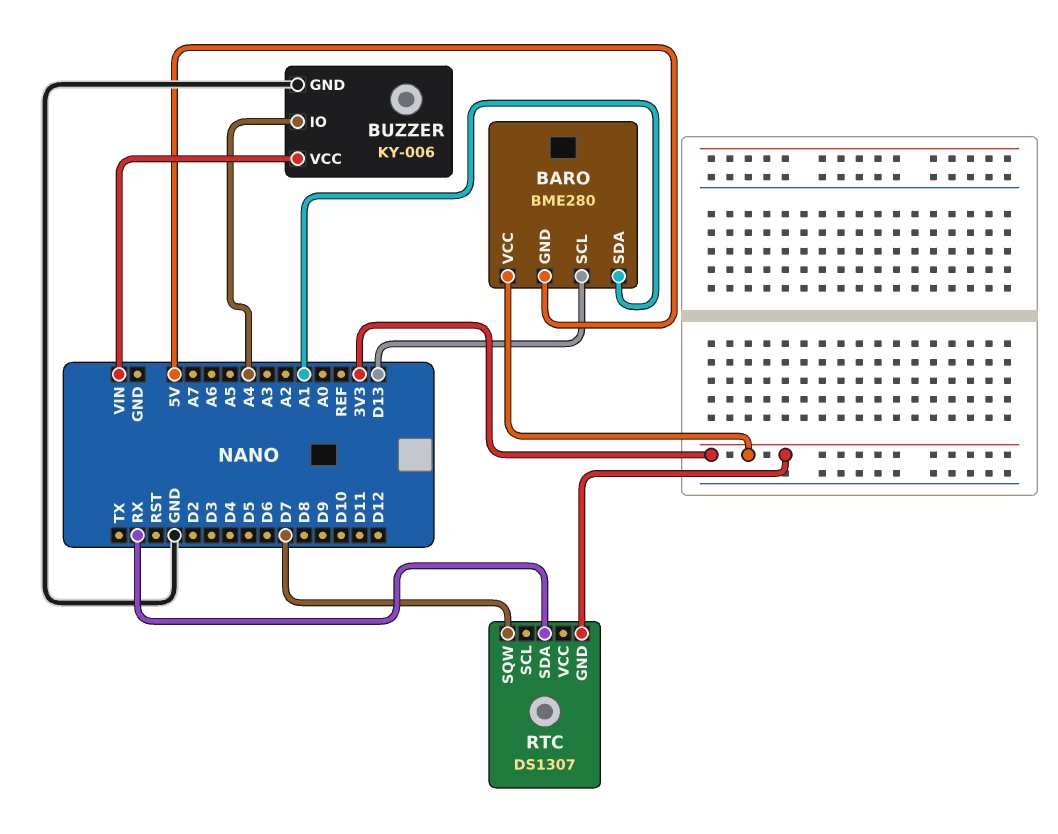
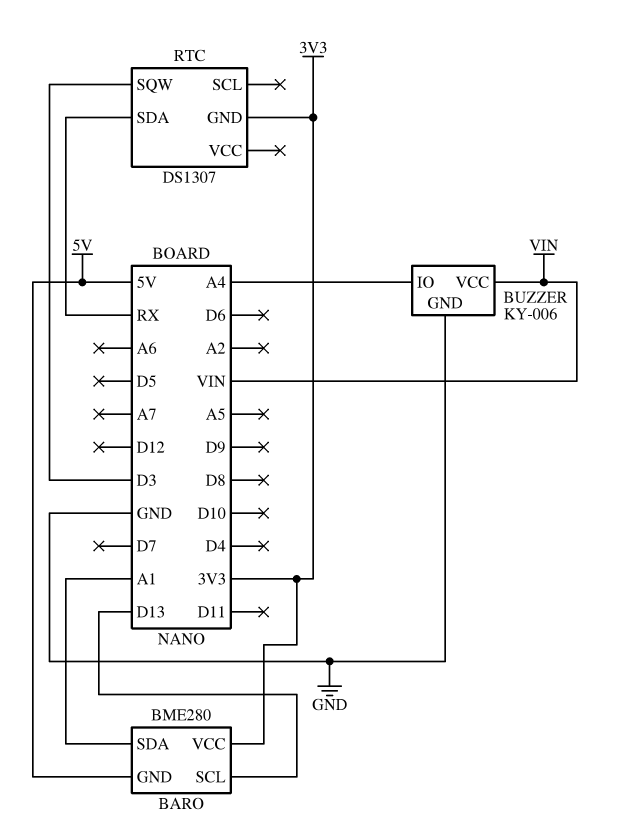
RTC pin SQW: D7 -> D3

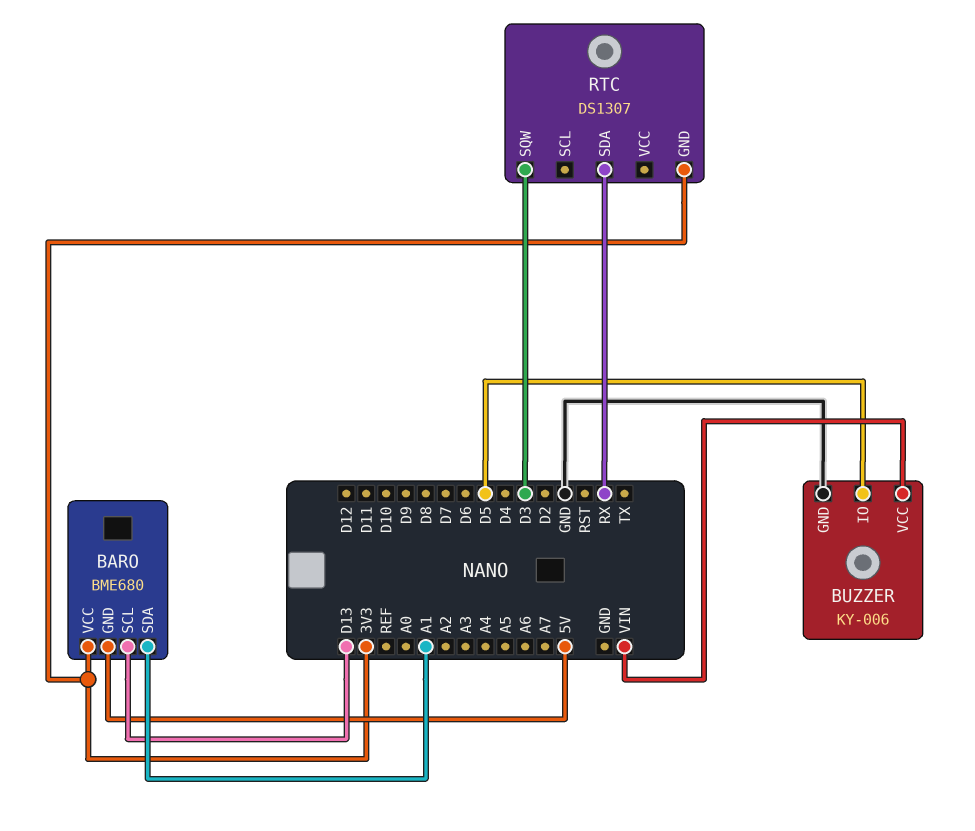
BARO: BME280 -> BME680
BUZZER pin IO: A4 -> D5

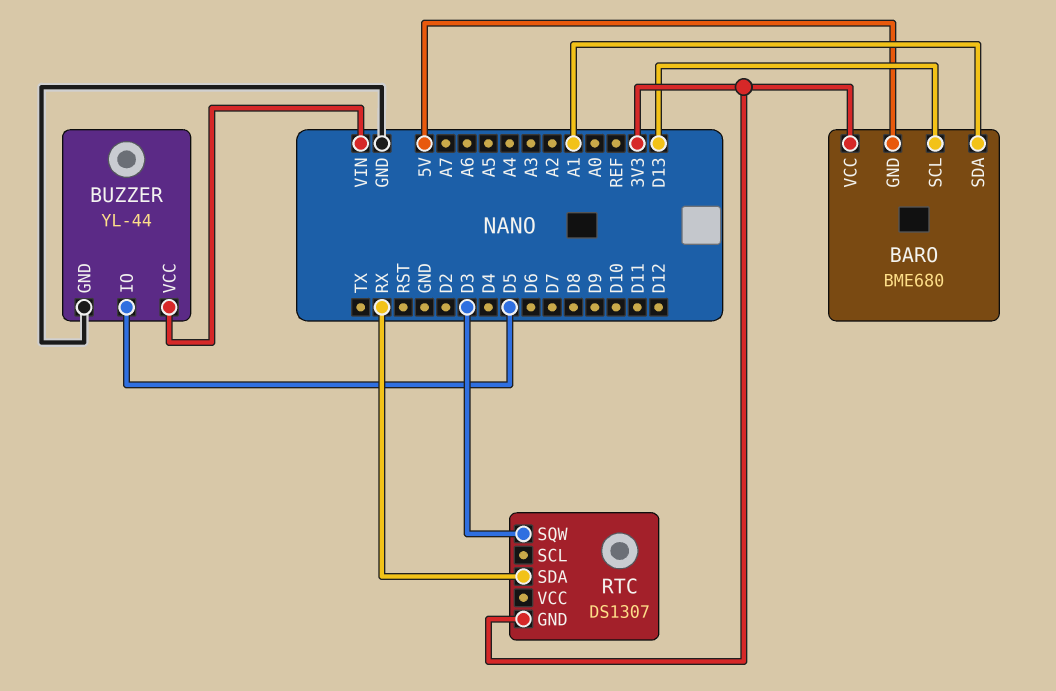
BUZZER: KY-006 -> YL-44

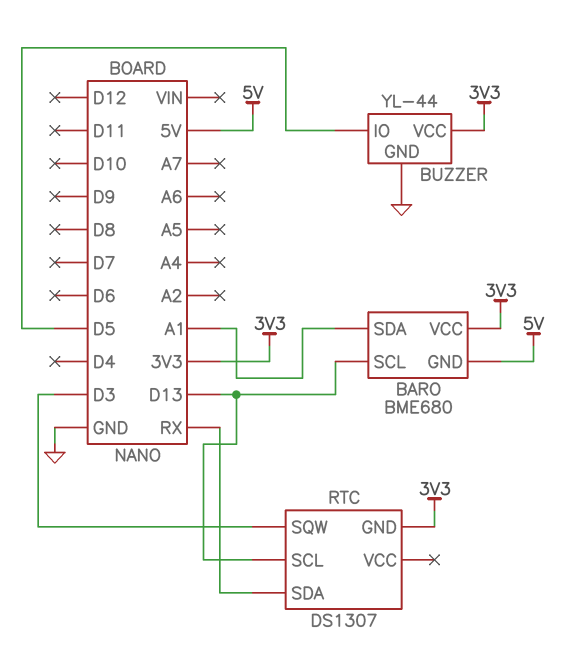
BUZZER pin VCC: VIN -> 3V3
RTC pin SCL: none -> D13

